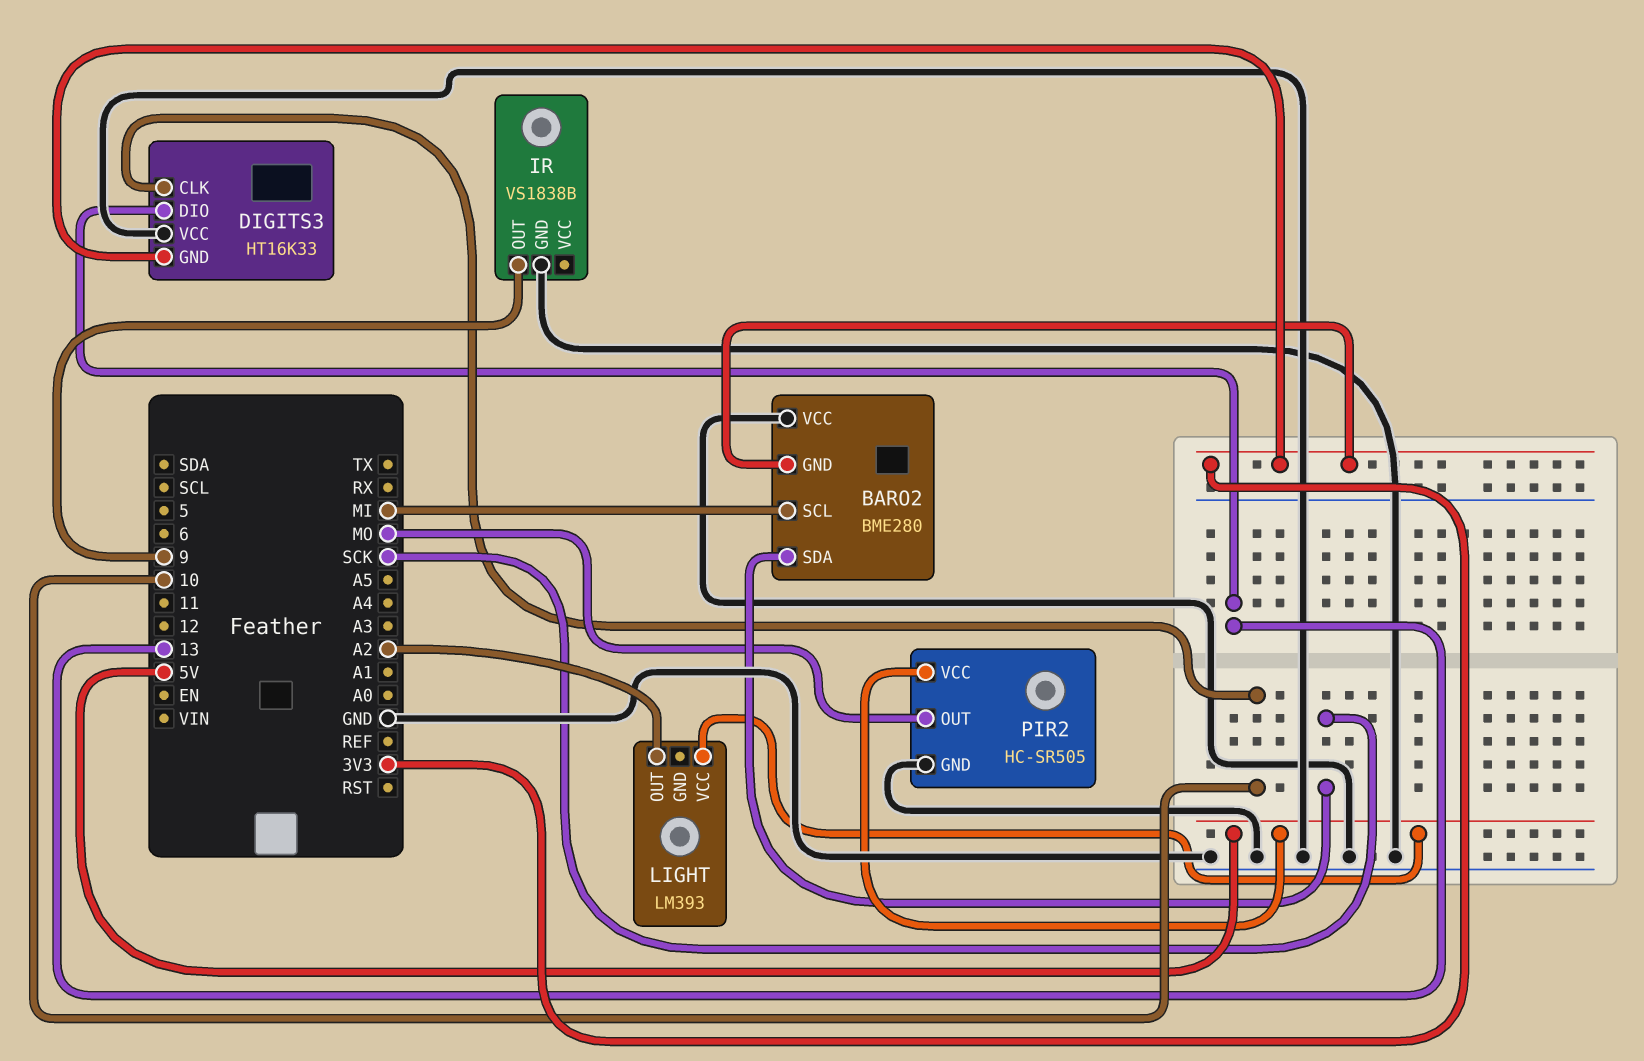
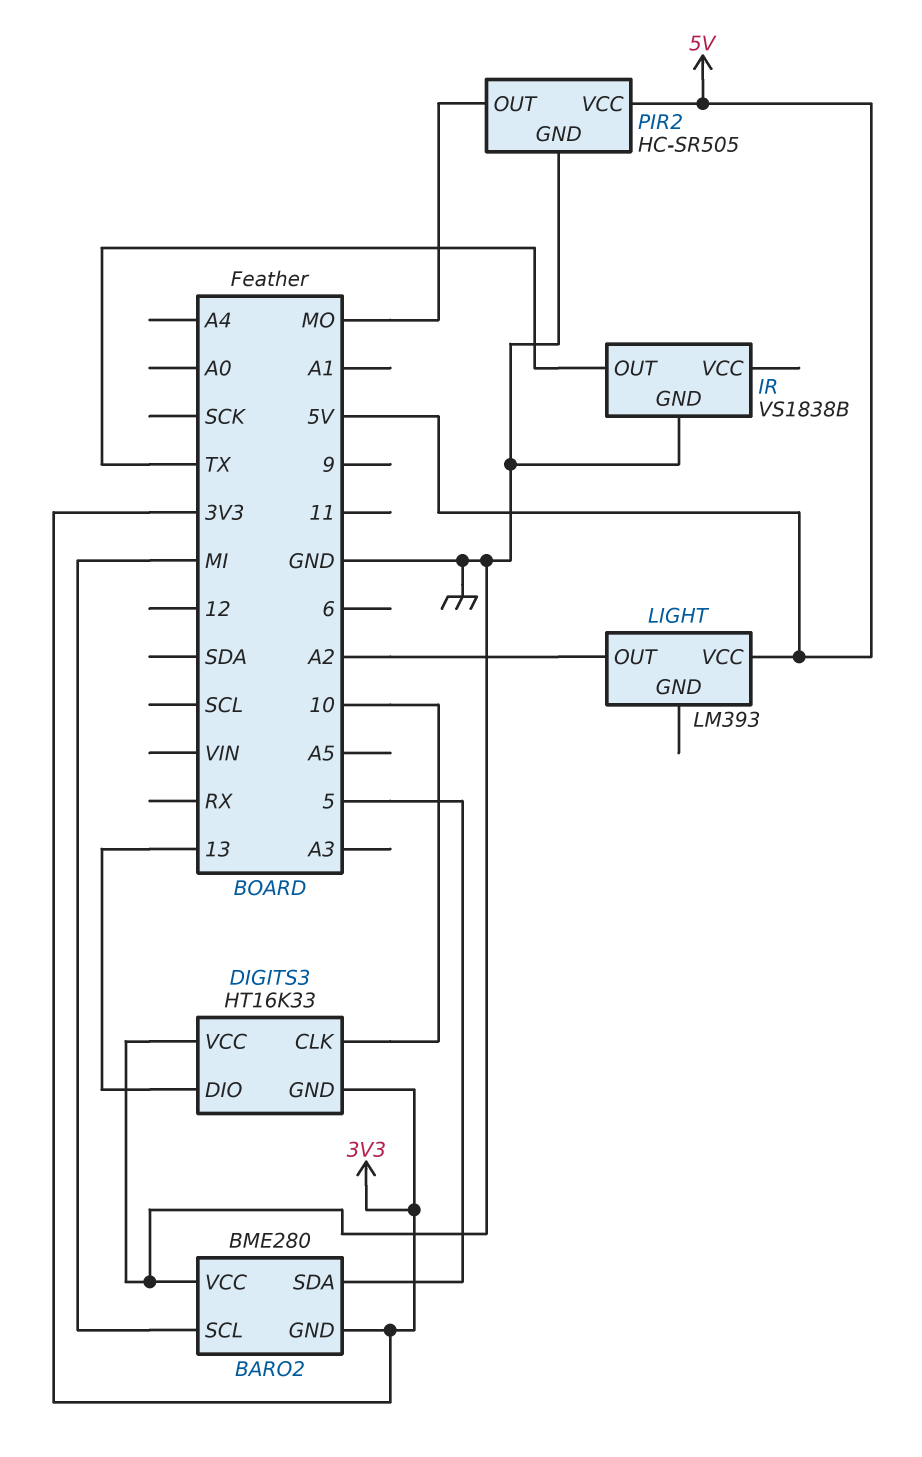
BARO2 pin SDA: SCK -> 5
IR pin OUT: 9 -> TX

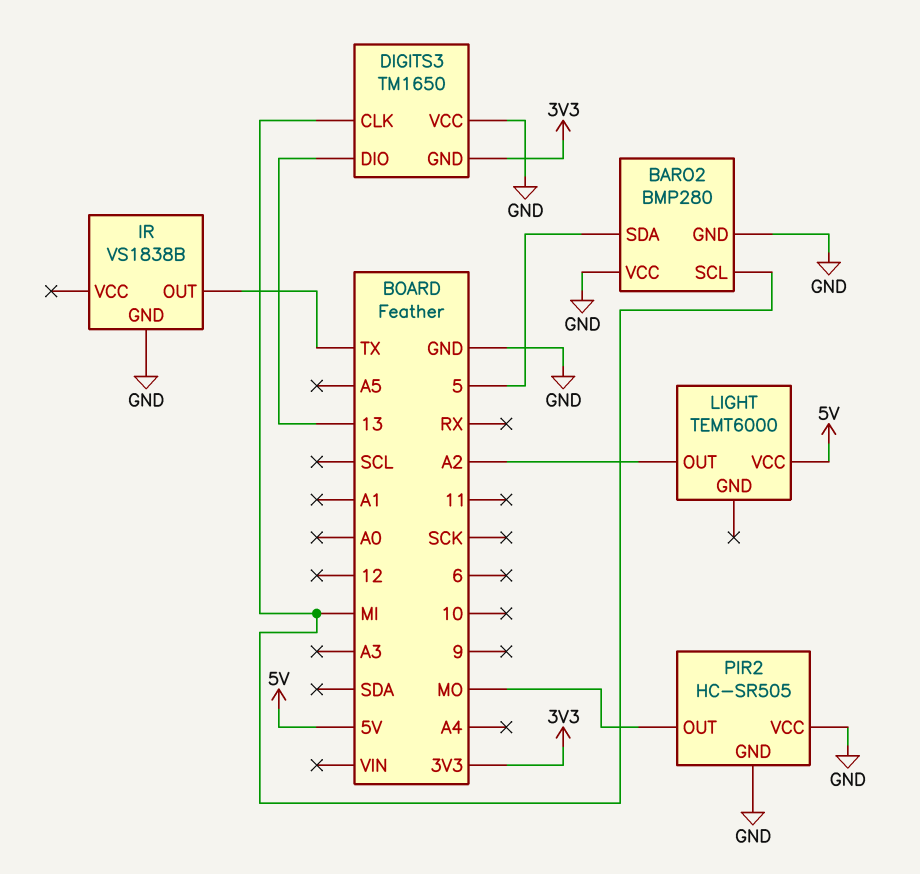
BARO2: BME280 -> BMP280
BARO2 pin GND: 3V3 -> GND
DIGITS3: HT16K33 -> TM1650
DIGITS3 pin CLK: 10 -> MI
LIGHT: LM393 -> TEMT6000
PIR2 pin VCC: 5V -> GND

